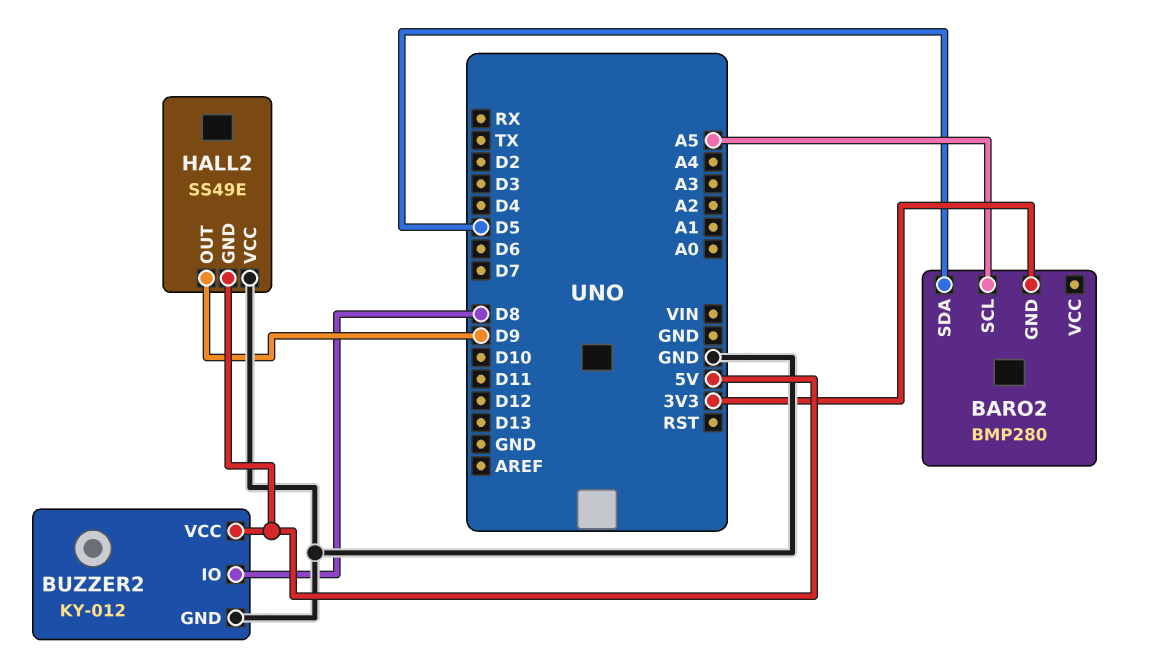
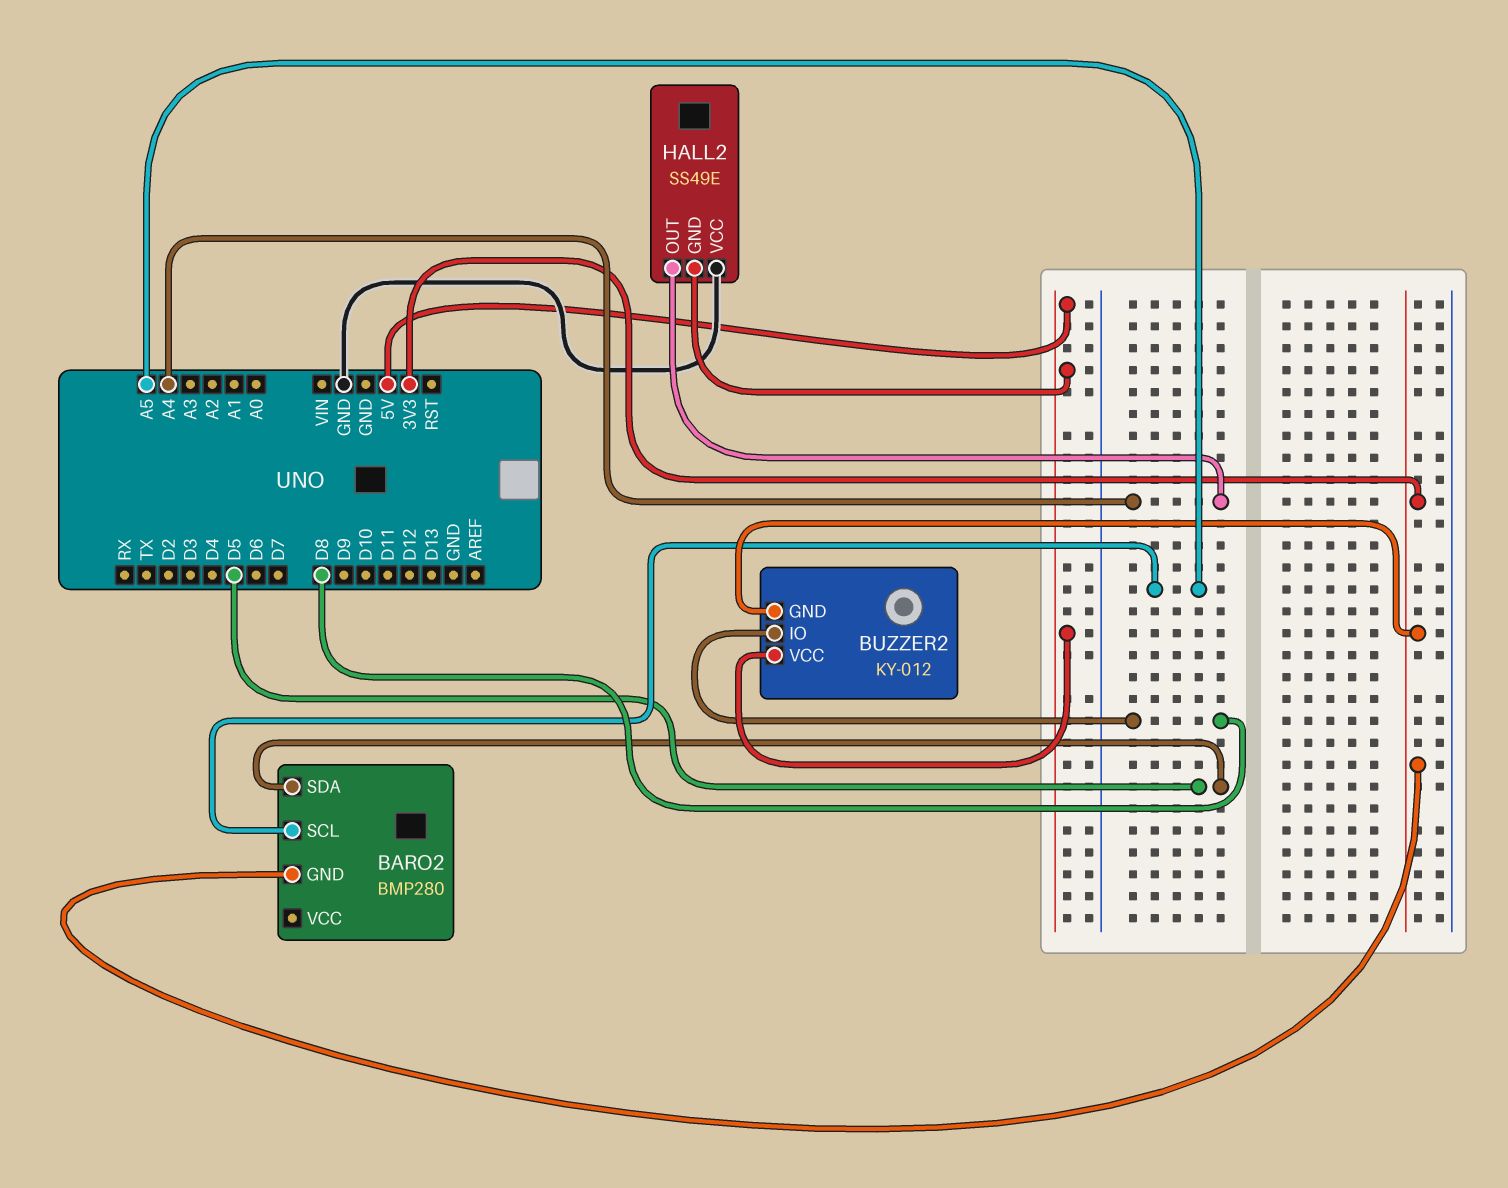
BUZZER2 pin GND: GND -> 3V3
HALL2 pin OUT: D9 -> A4

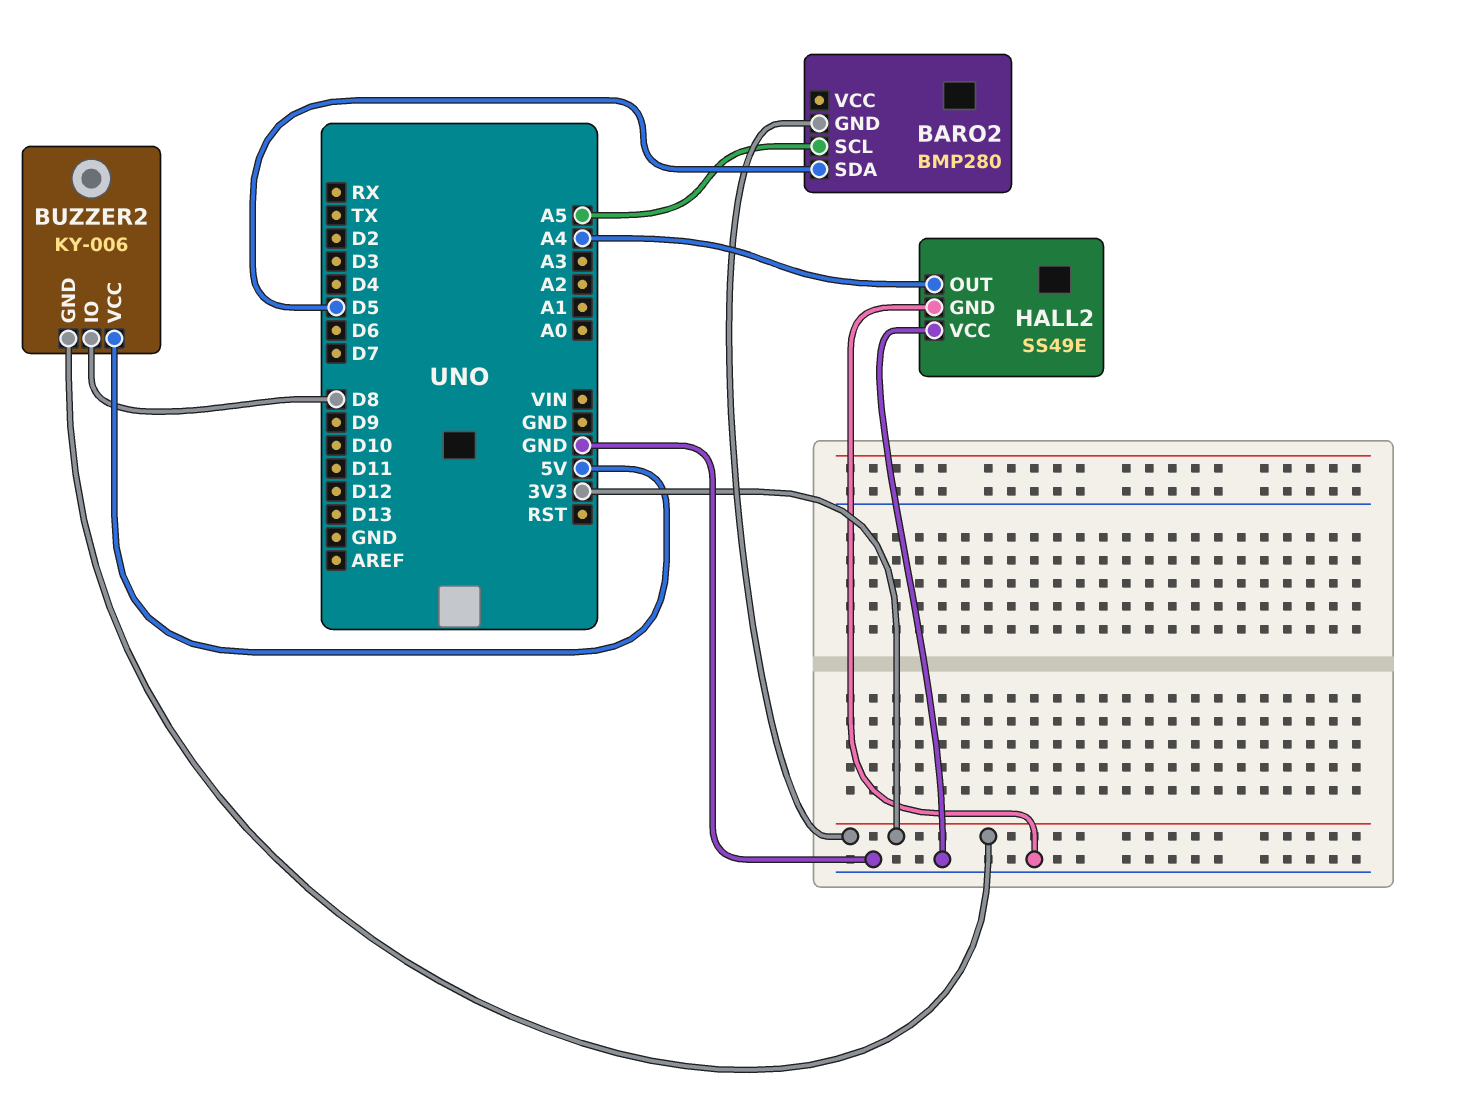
BUZZER2: KY-012 -> KY-006
HALL2 pin GND: 5V -> GND

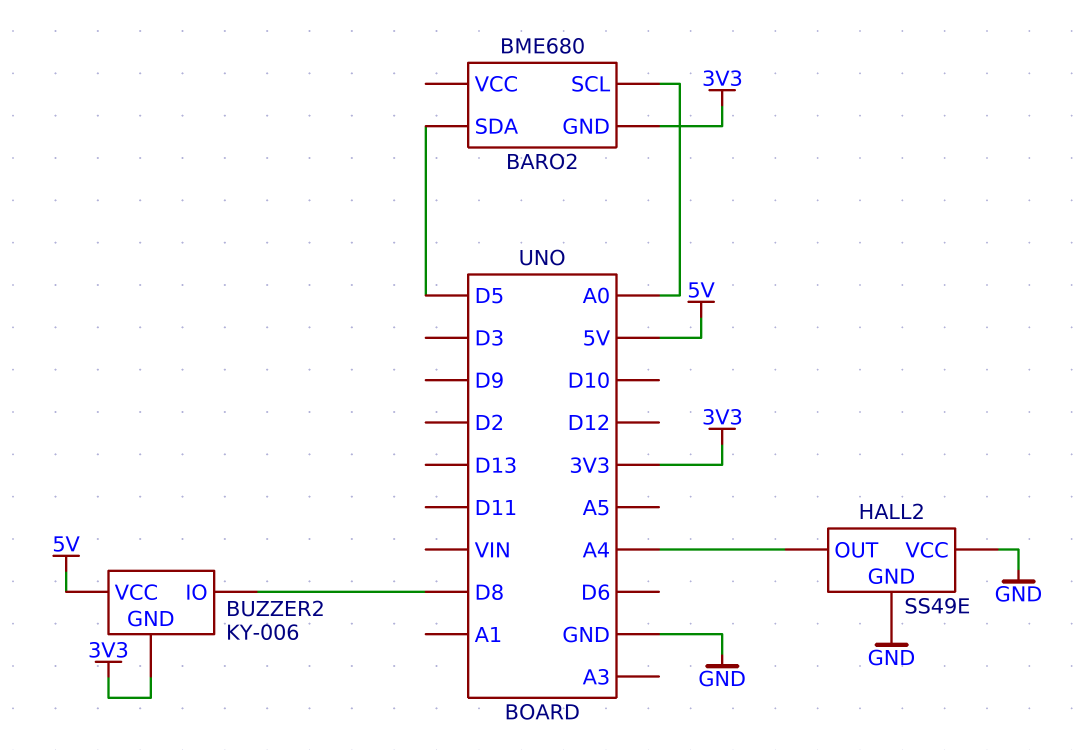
BARO2: BMP280 -> BME680
BARO2 pin SCL: A5 -> A0

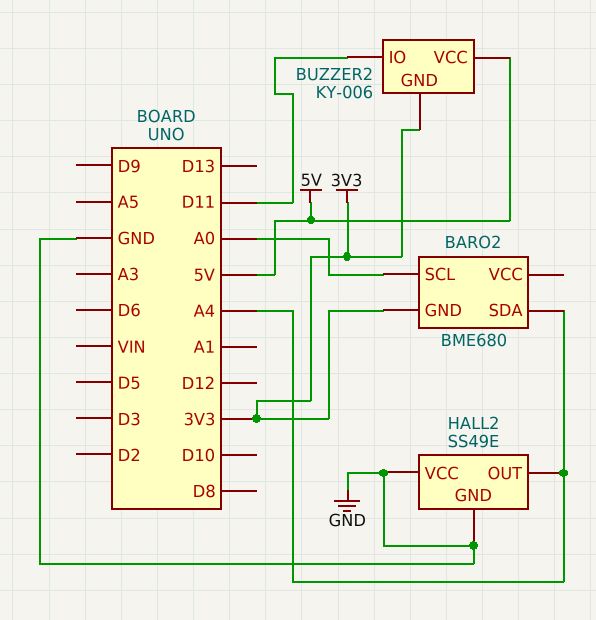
BARO2 pin SDA: D5 -> A4
BUZZER2 pin IO: D8 -> D11

